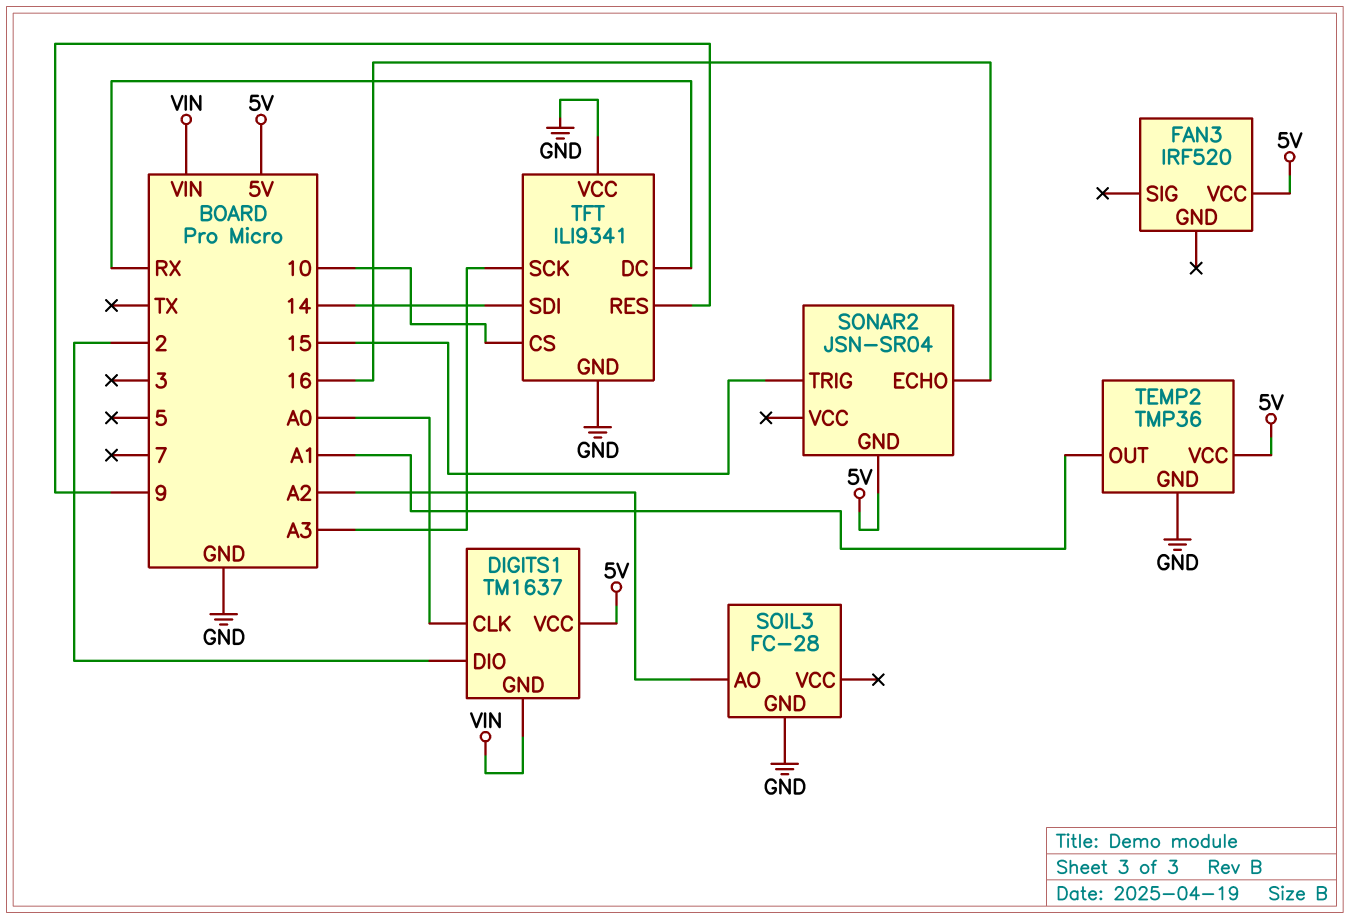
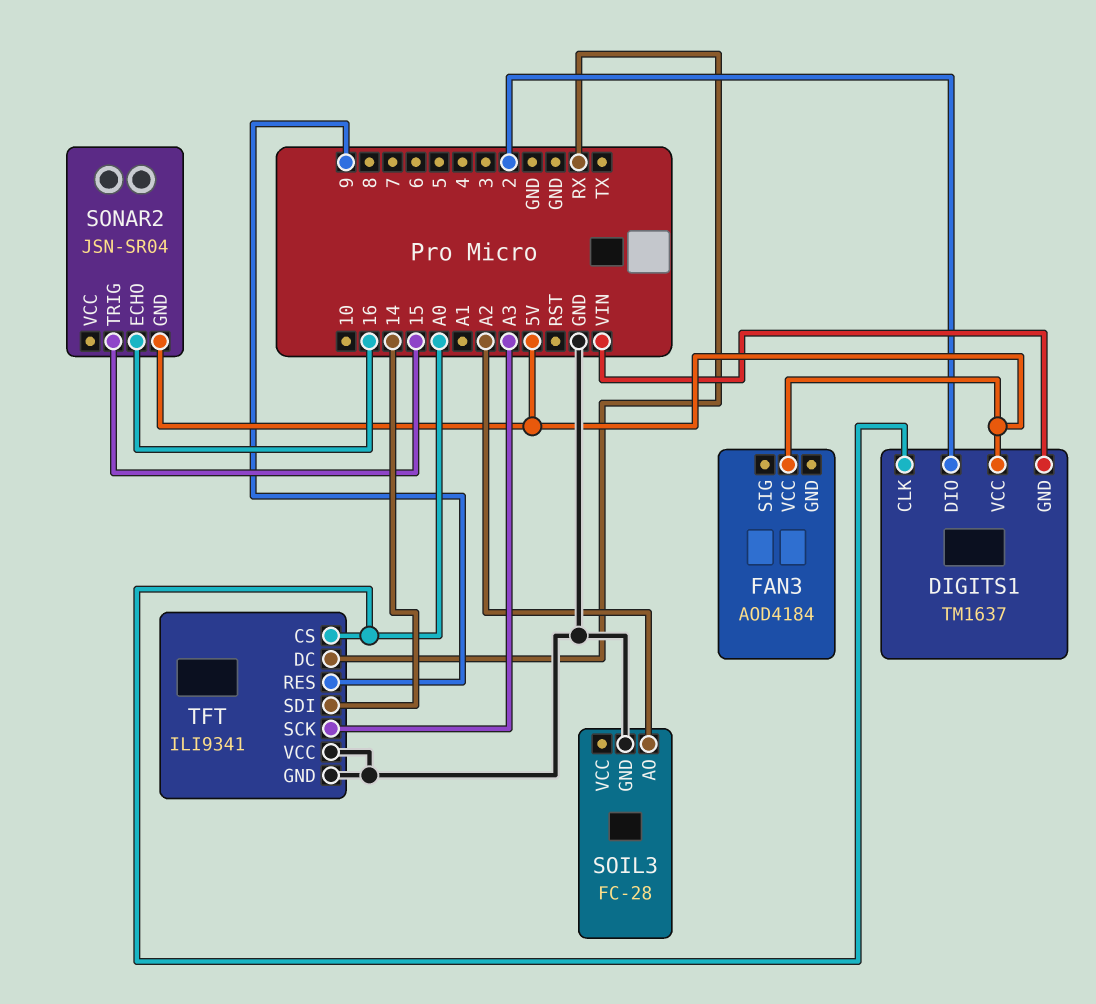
FAN3: IRF520 -> AOD4184
TEMP2: TMP36 -> none
TEMP2 pin GND: GND -> none
TEMP2 pin OUT: A1 -> none
TEMP2 pin VCC: 5V -> none
TFT pin CS: 10 -> A0

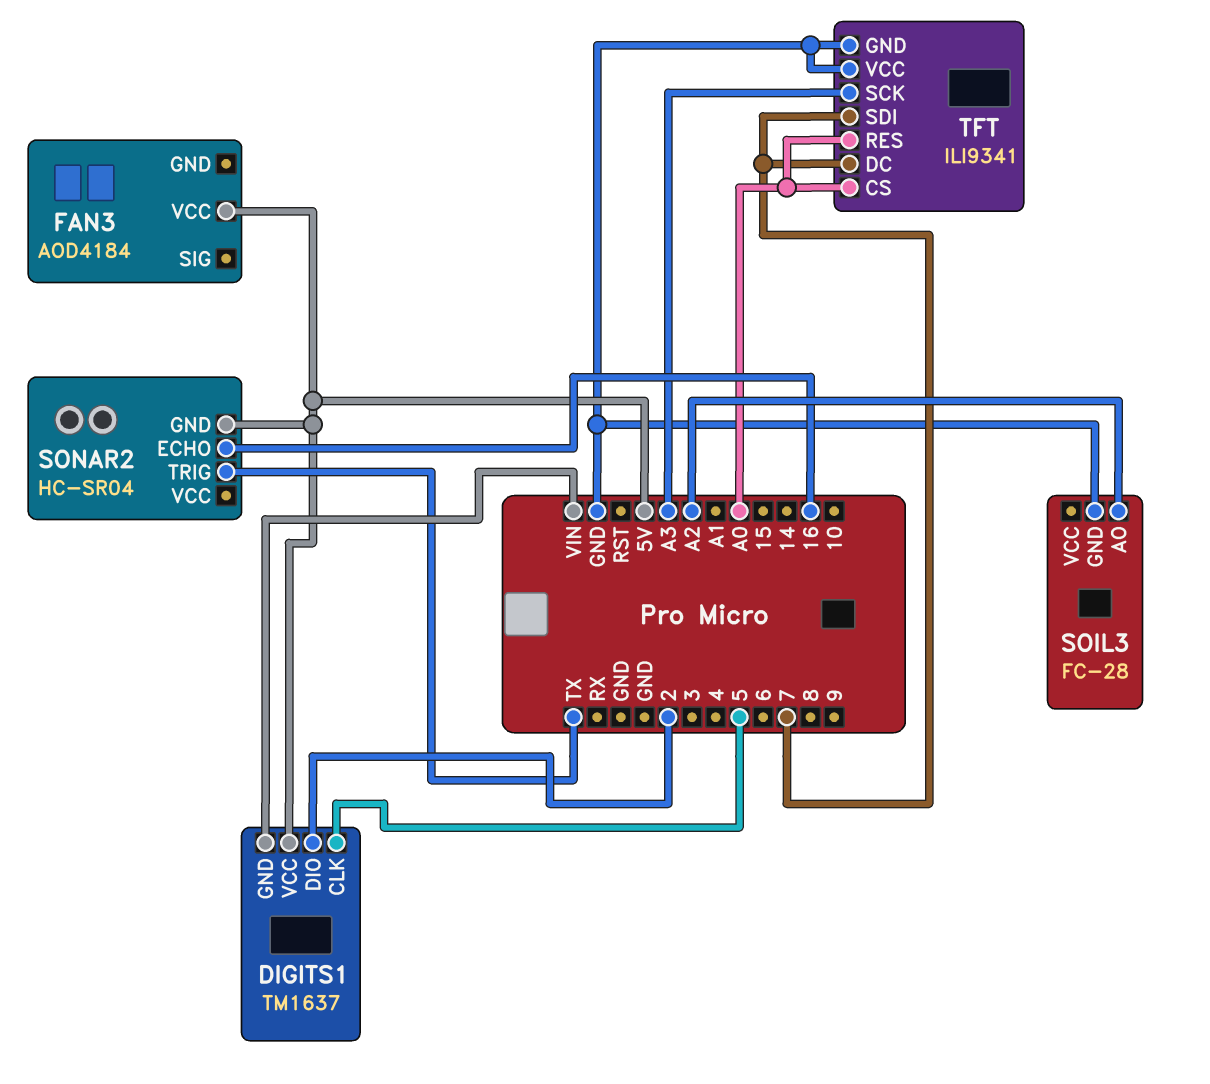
DIGITS1 pin CLK: A0 -> 5
SONAR2: JSN-SR04 -> HC-SR04
SONAR2 pin TRIG: 15 -> TX
TFT pin DC: RX -> 7
TFT pin RES: 9 -> A0
TFT pin SDI: 14 -> 7

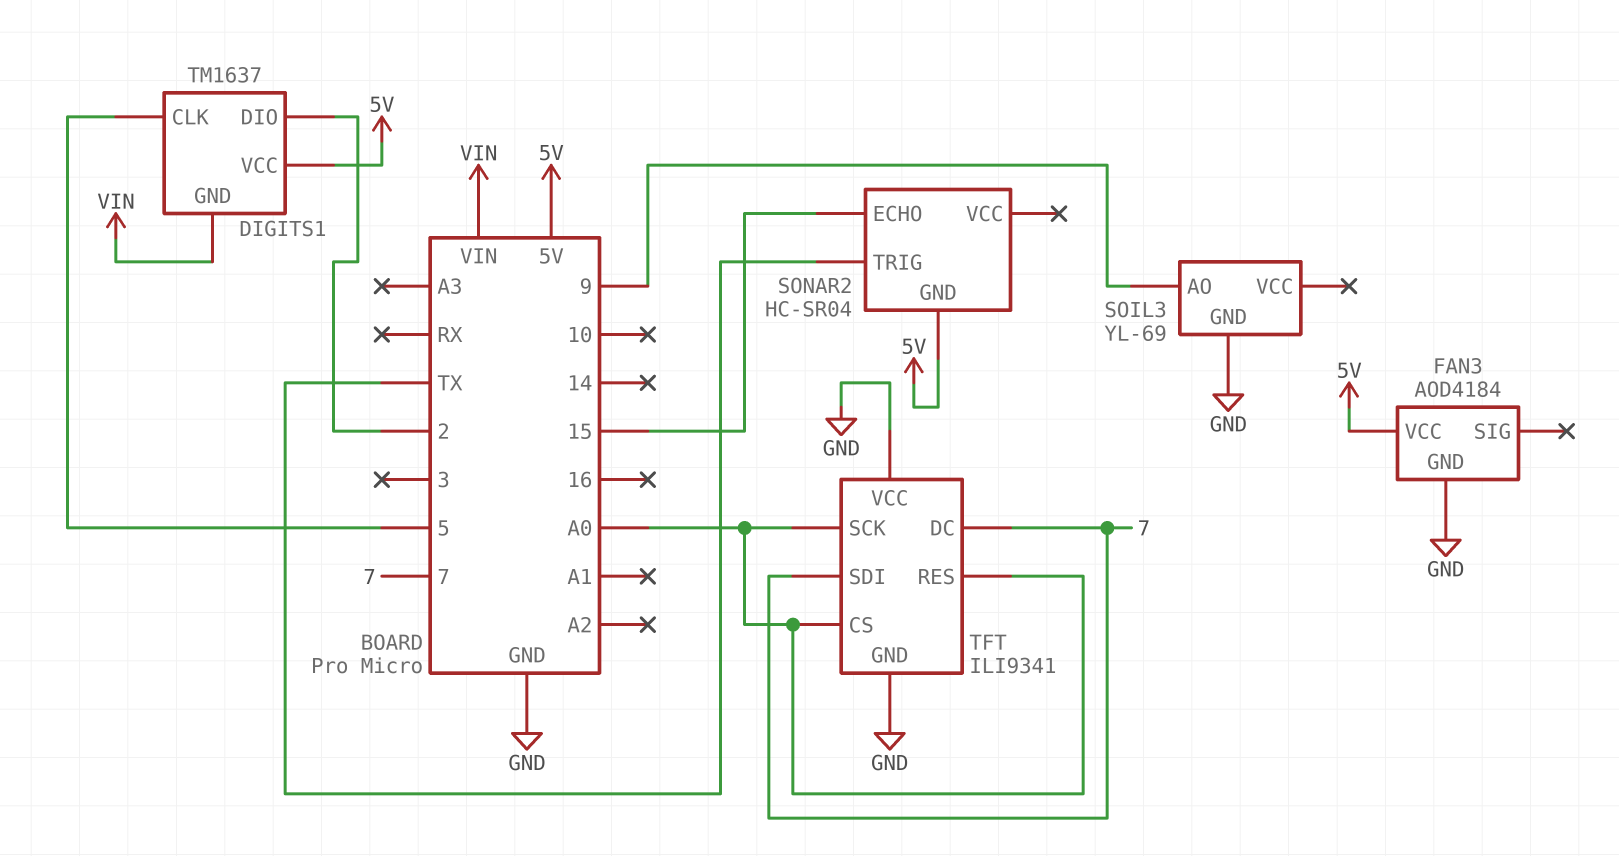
FAN3 pin GND: none -> GND
SOIL3: FC-28 -> YL-69
SOIL3 pin AO: A2 -> 9
SONAR2 pin ECHO: 16 -> 15
TFT pin SCK: A3 -> A0

